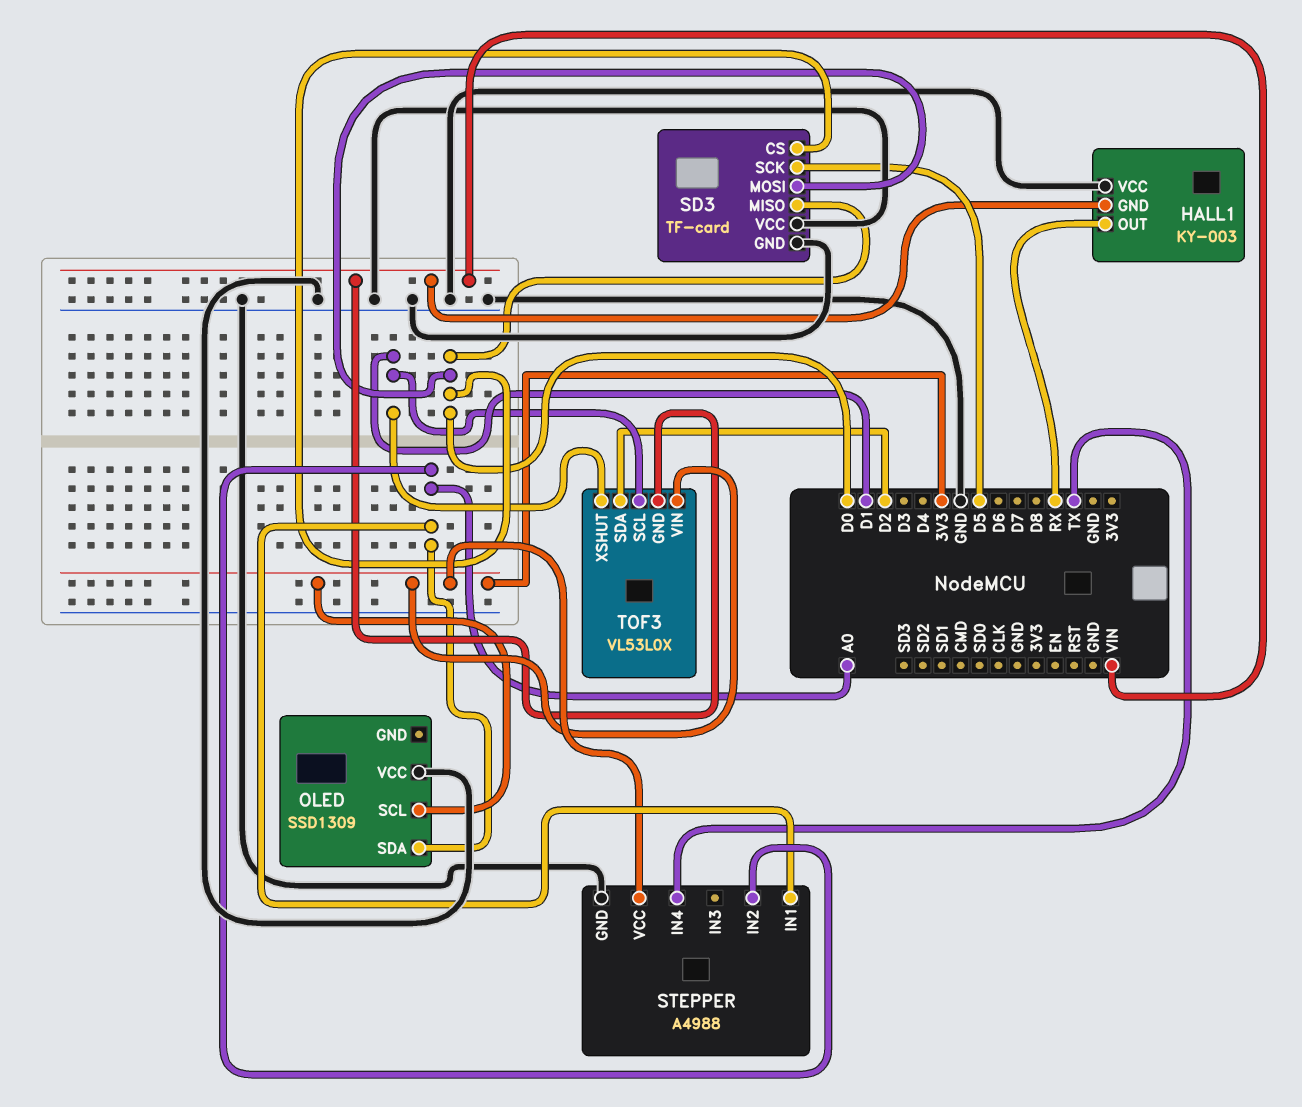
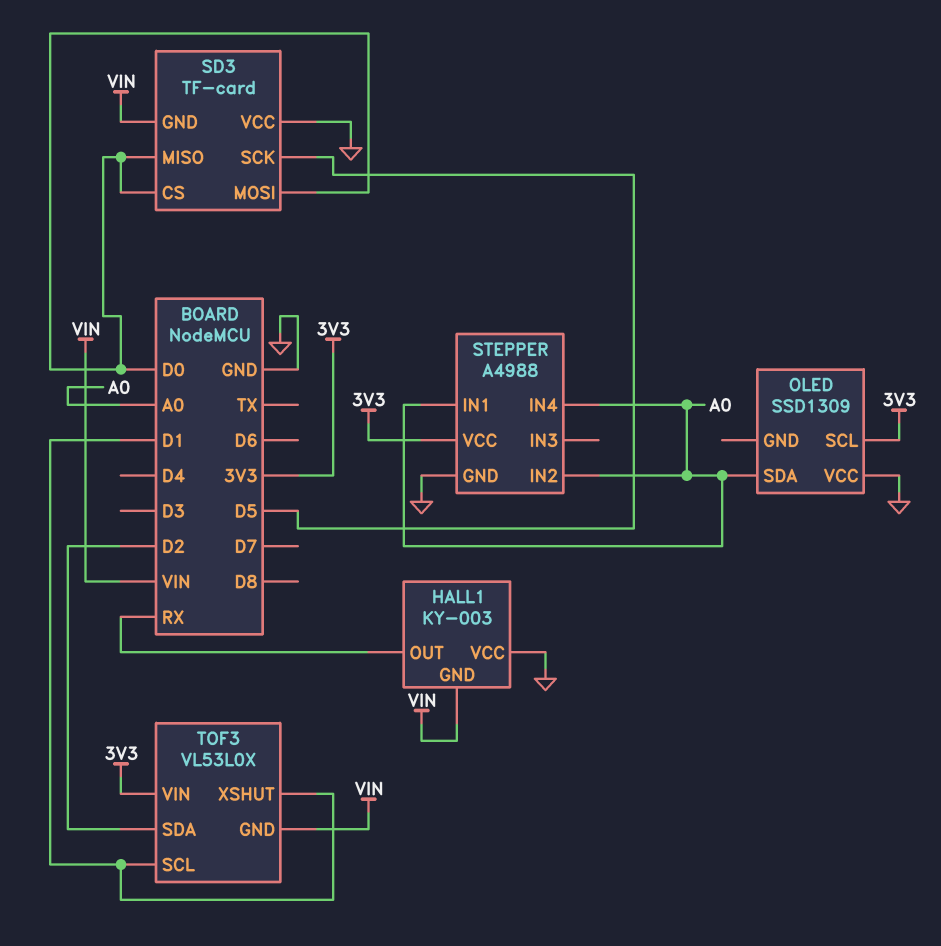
SD3 pin GND: GND -> VIN
STEPPER pin IN4: TX -> A0

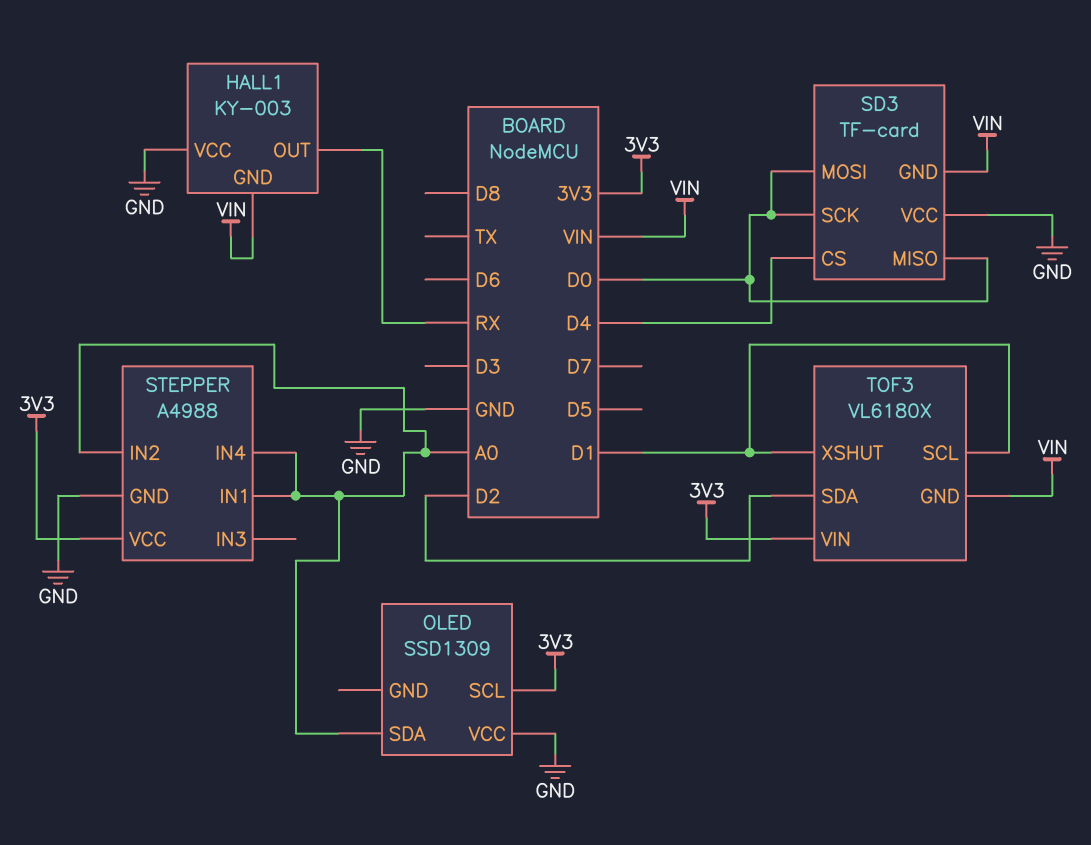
SD3 pin CS: D0 -> D4
SD3 pin SCK: D5 -> D0
TOF3: VL53L0X -> VL6180X

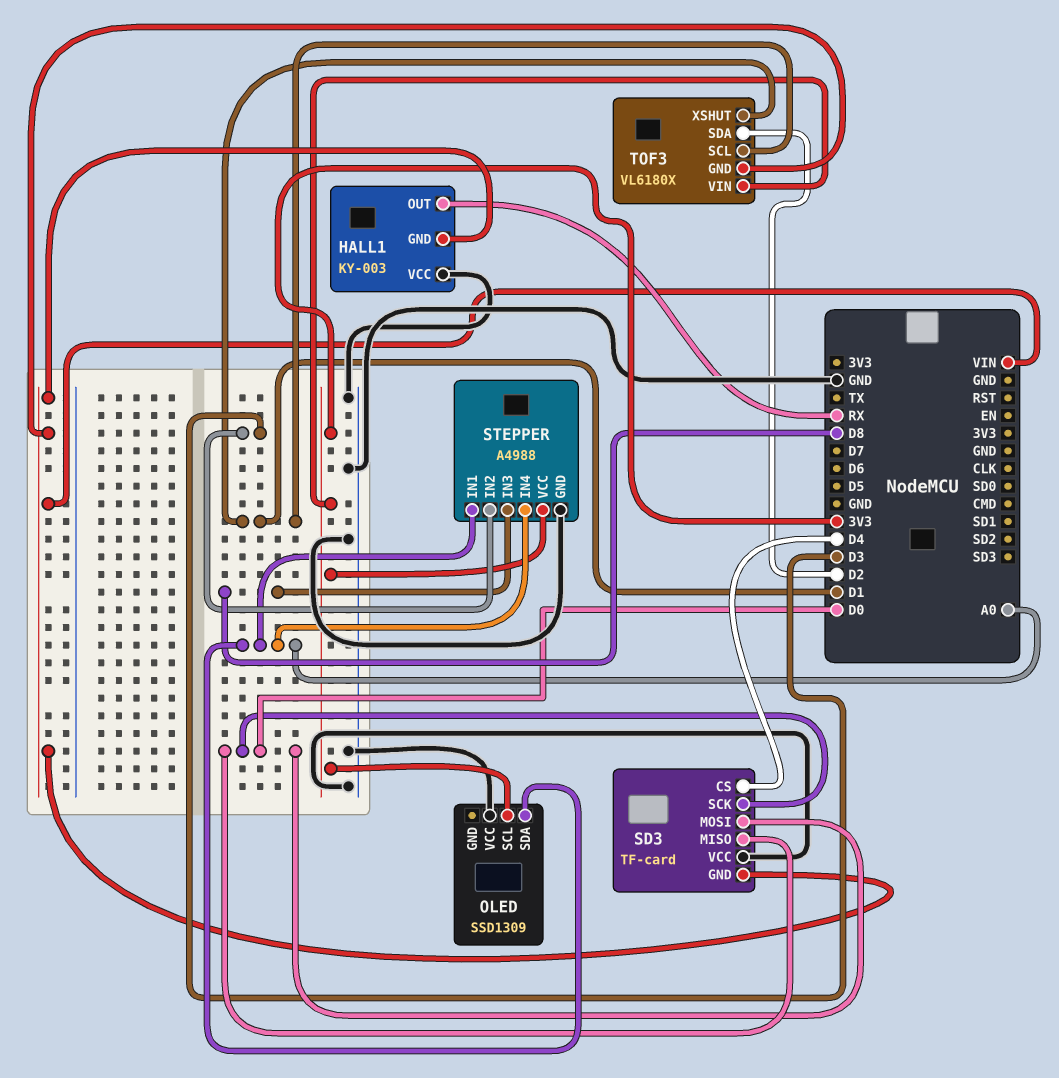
STEPPER pin IN2: A0 -> D3
STEPPER pin IN3: none -> D8

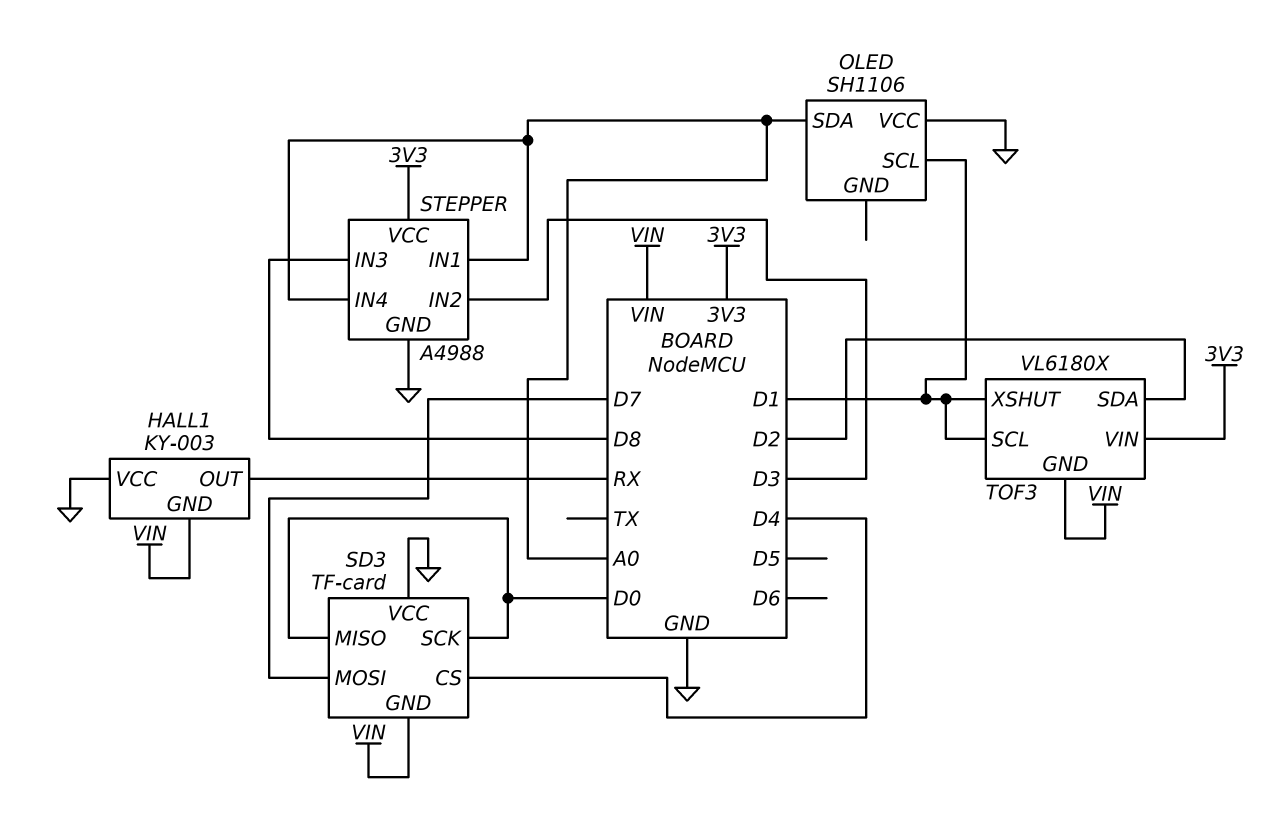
OLED: SSD1309 -> SH1106
OLED pin SCL: 3V3 -> D1
SD3 pin MOSI: D0 -> D7

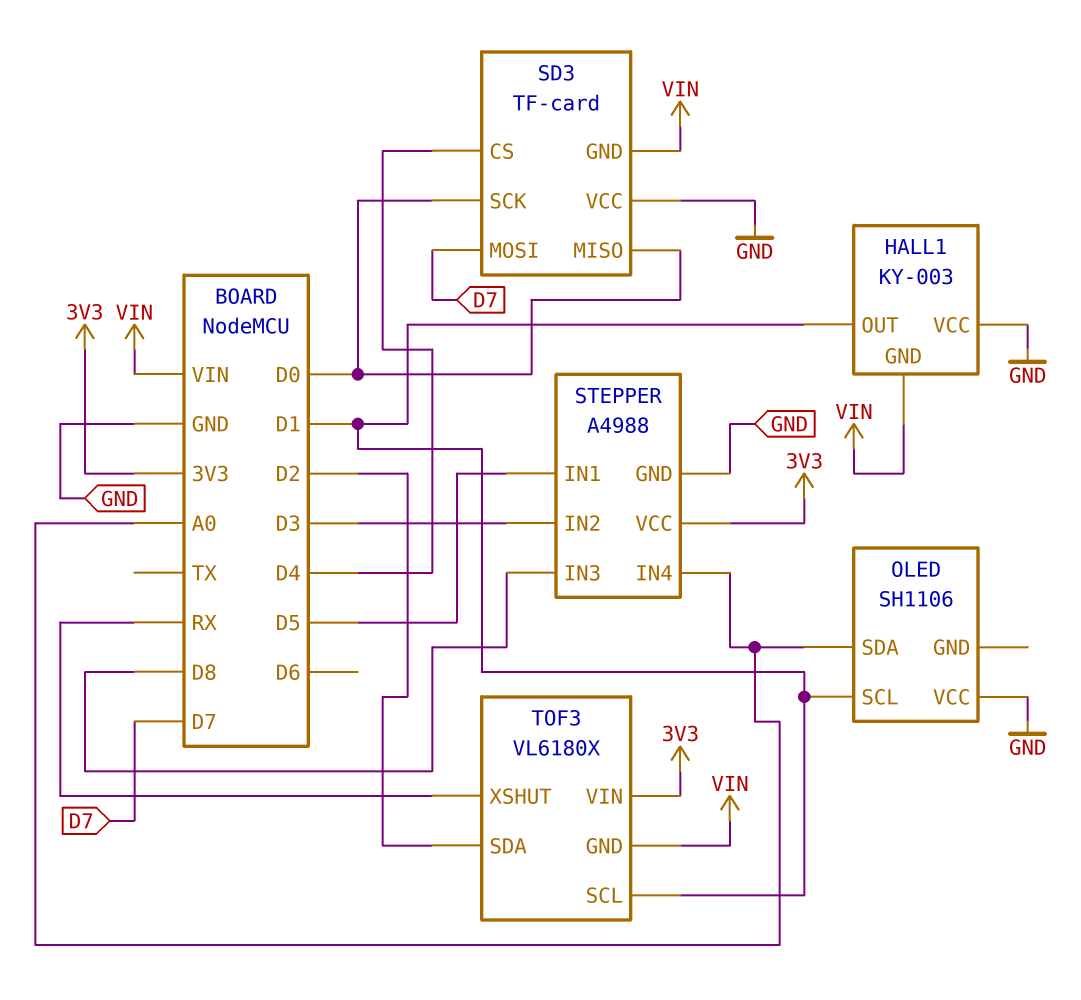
HALL1 pin OUT: RX -> D1
STEPPER pin IN1: A0 -> D5
TOF3 pin XSHUT: D1 -> RX

